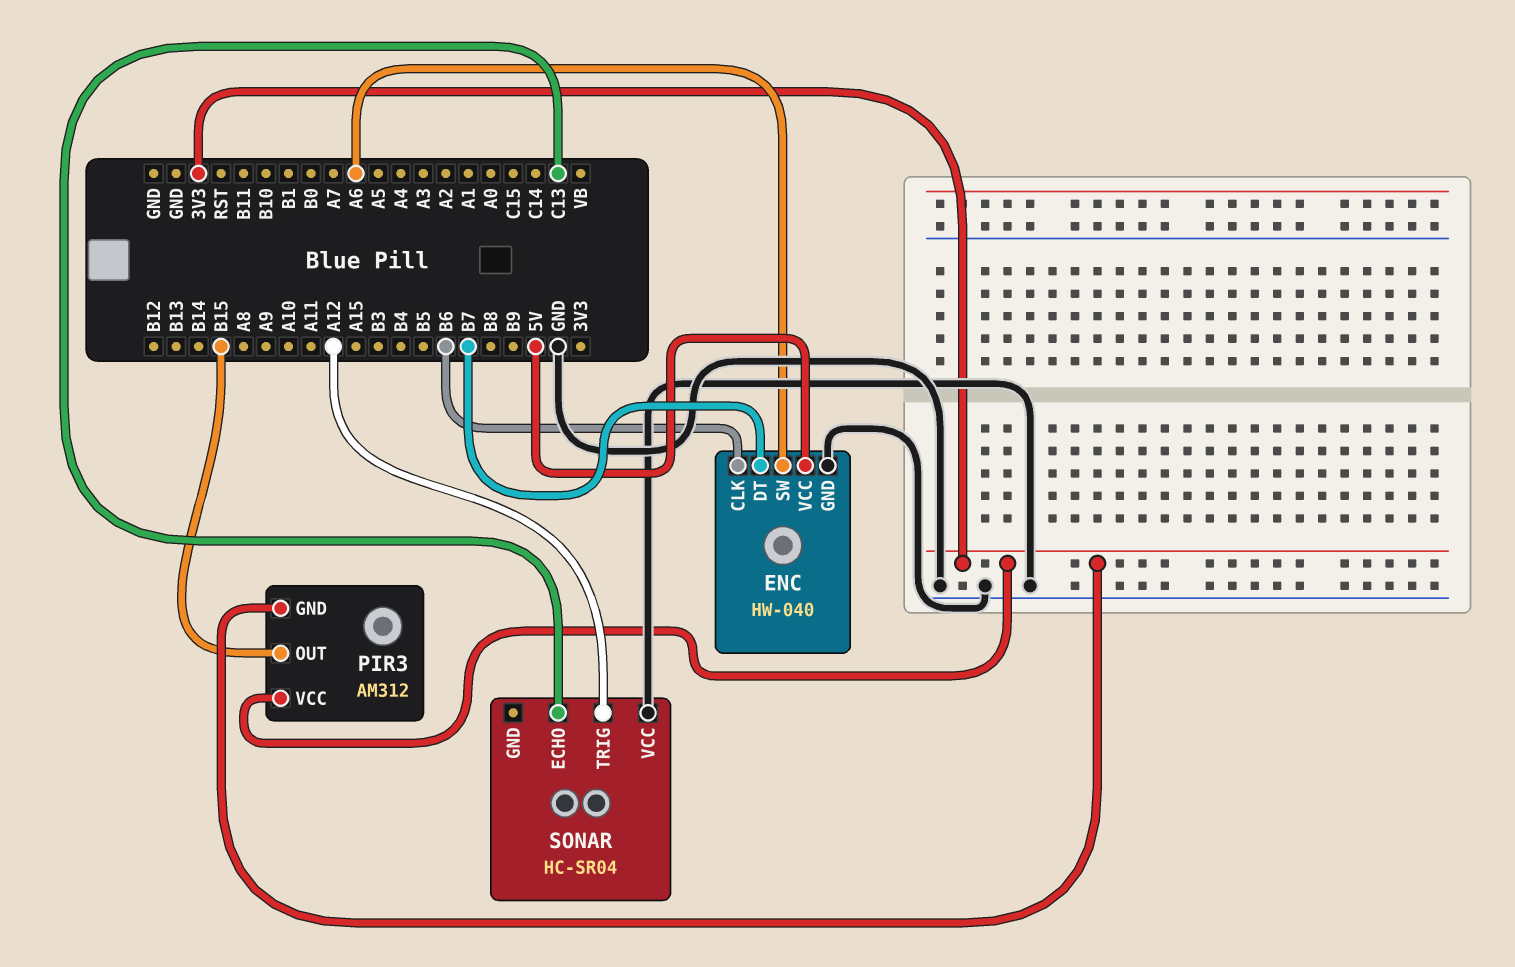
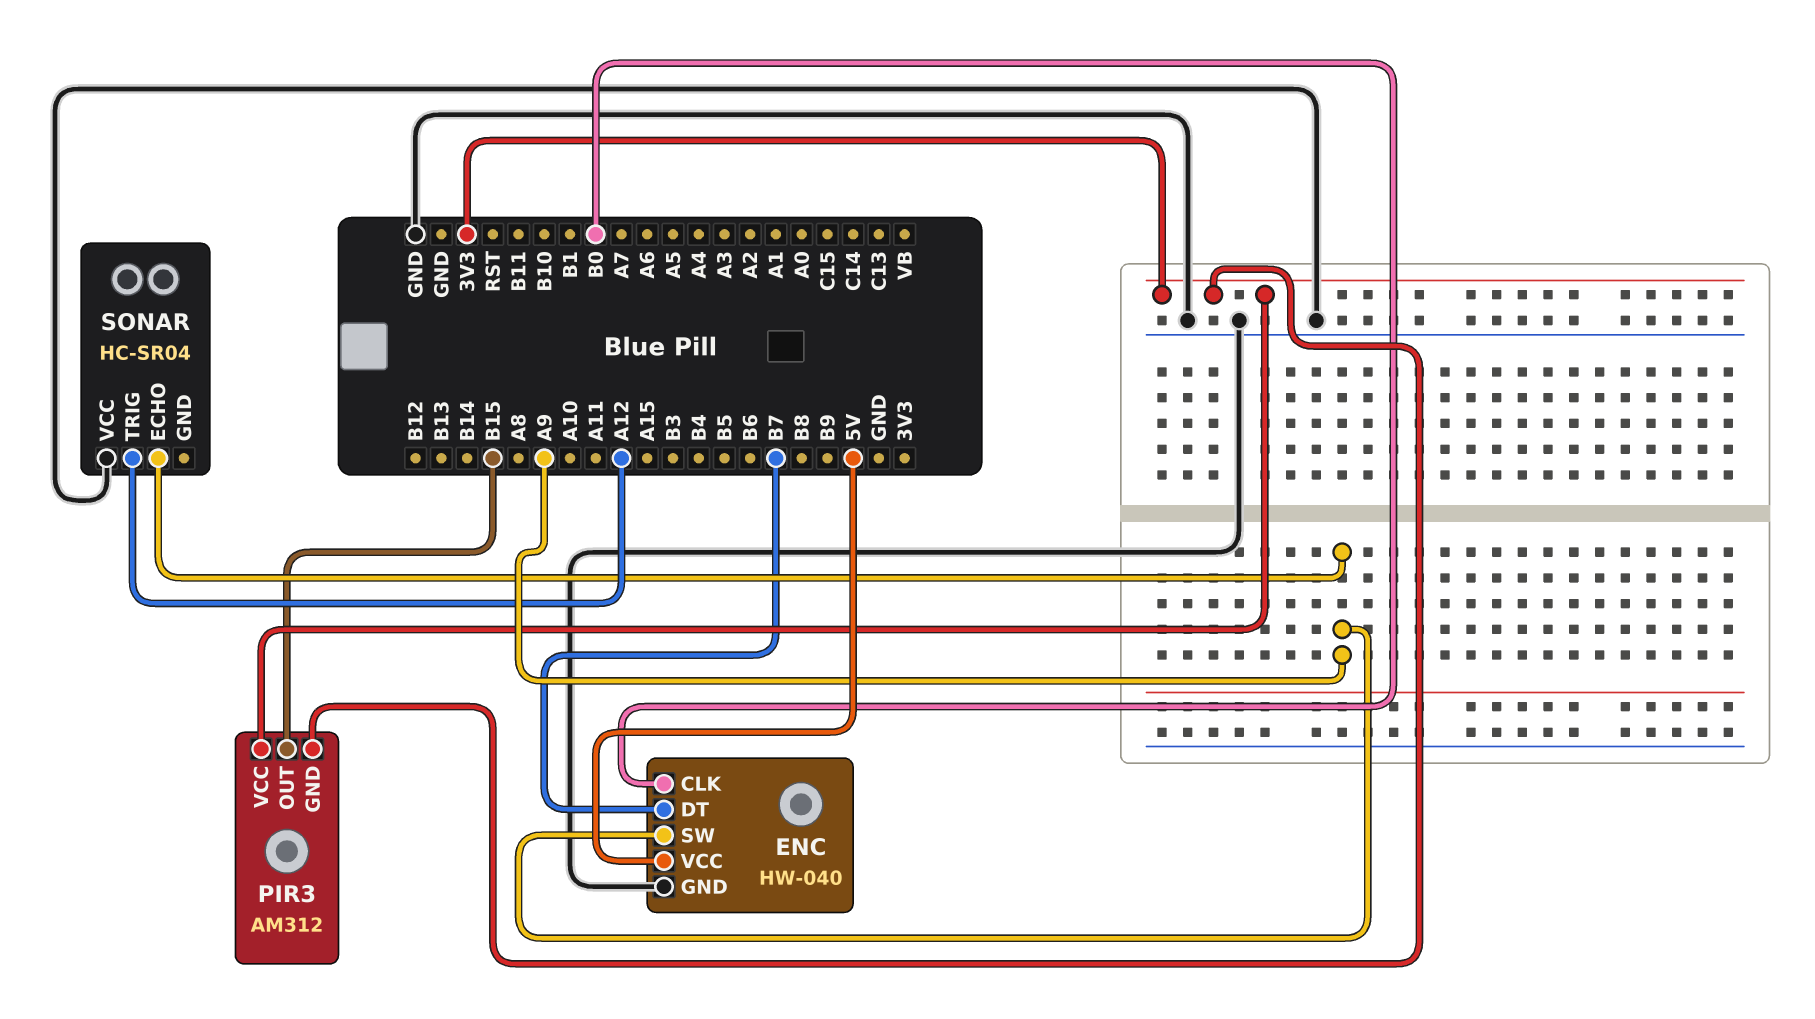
ENC pin CLK: B6 -> B0
ENC pin SW: A6 -> A9
SONAR pin ECHO: C13 -> A9

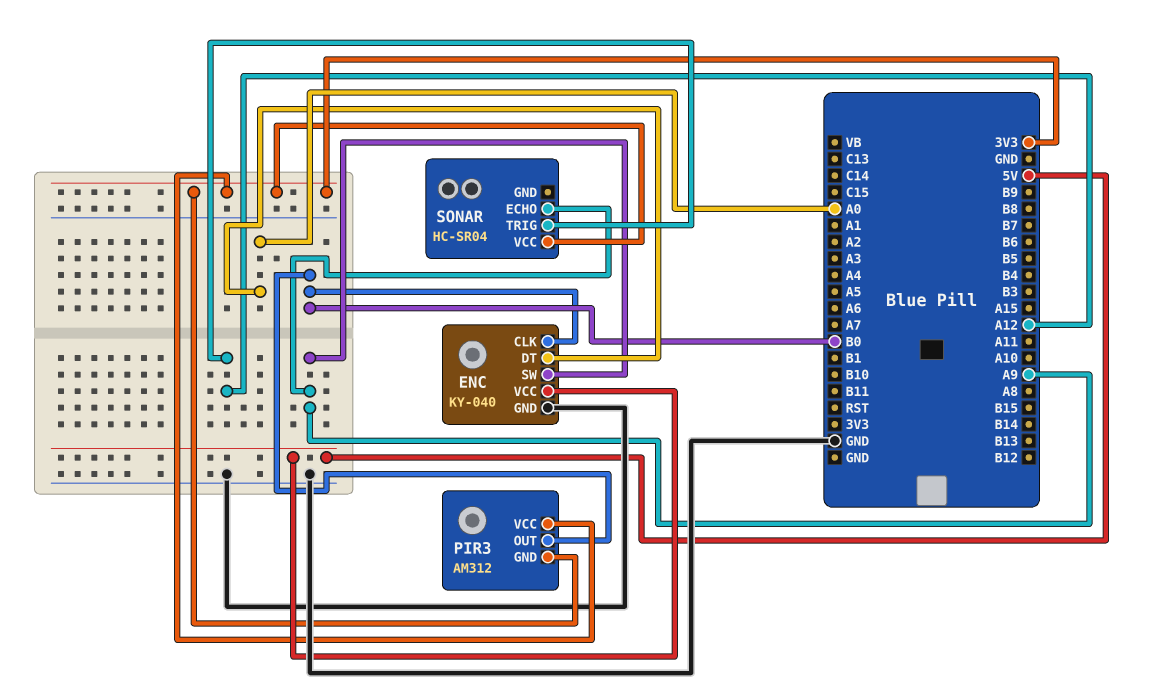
ENC: HW-040 -> KY-040
ENC pin DT: B7 -> A0
PIR3 pin OUT: B15 -> B0
SONAR pin VCC: GND -> 3V3

